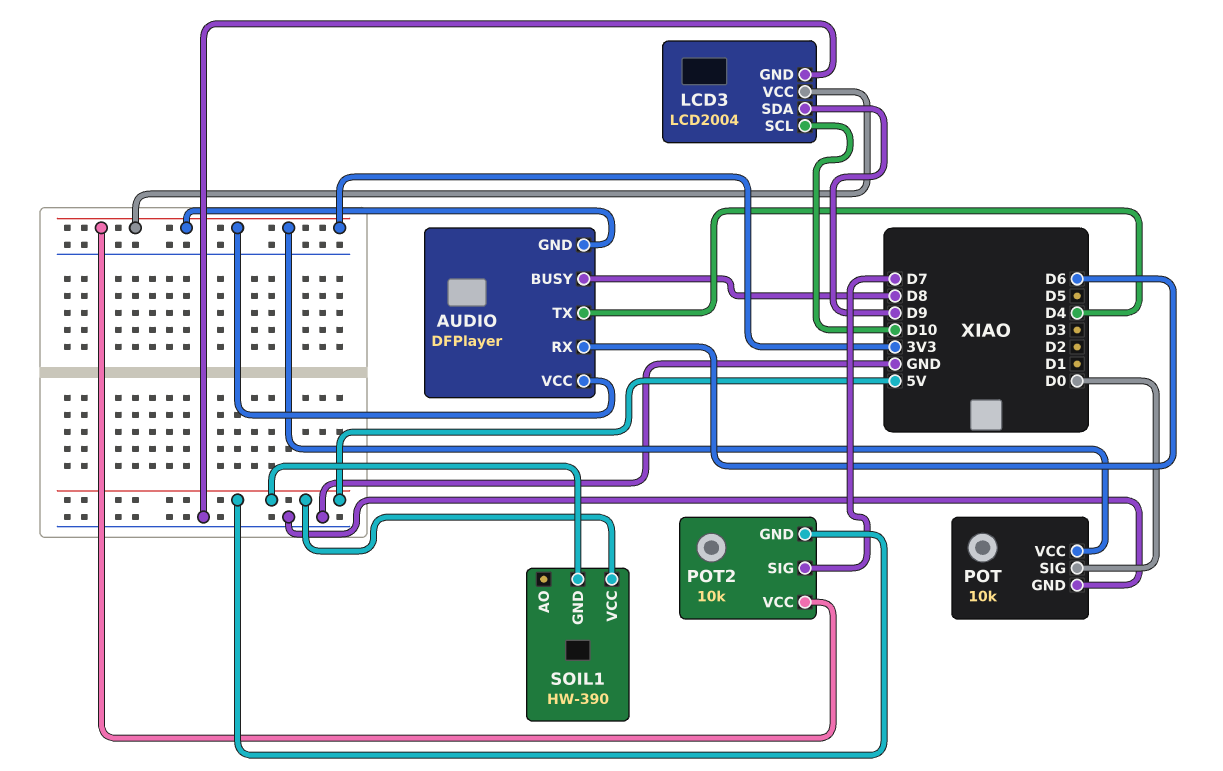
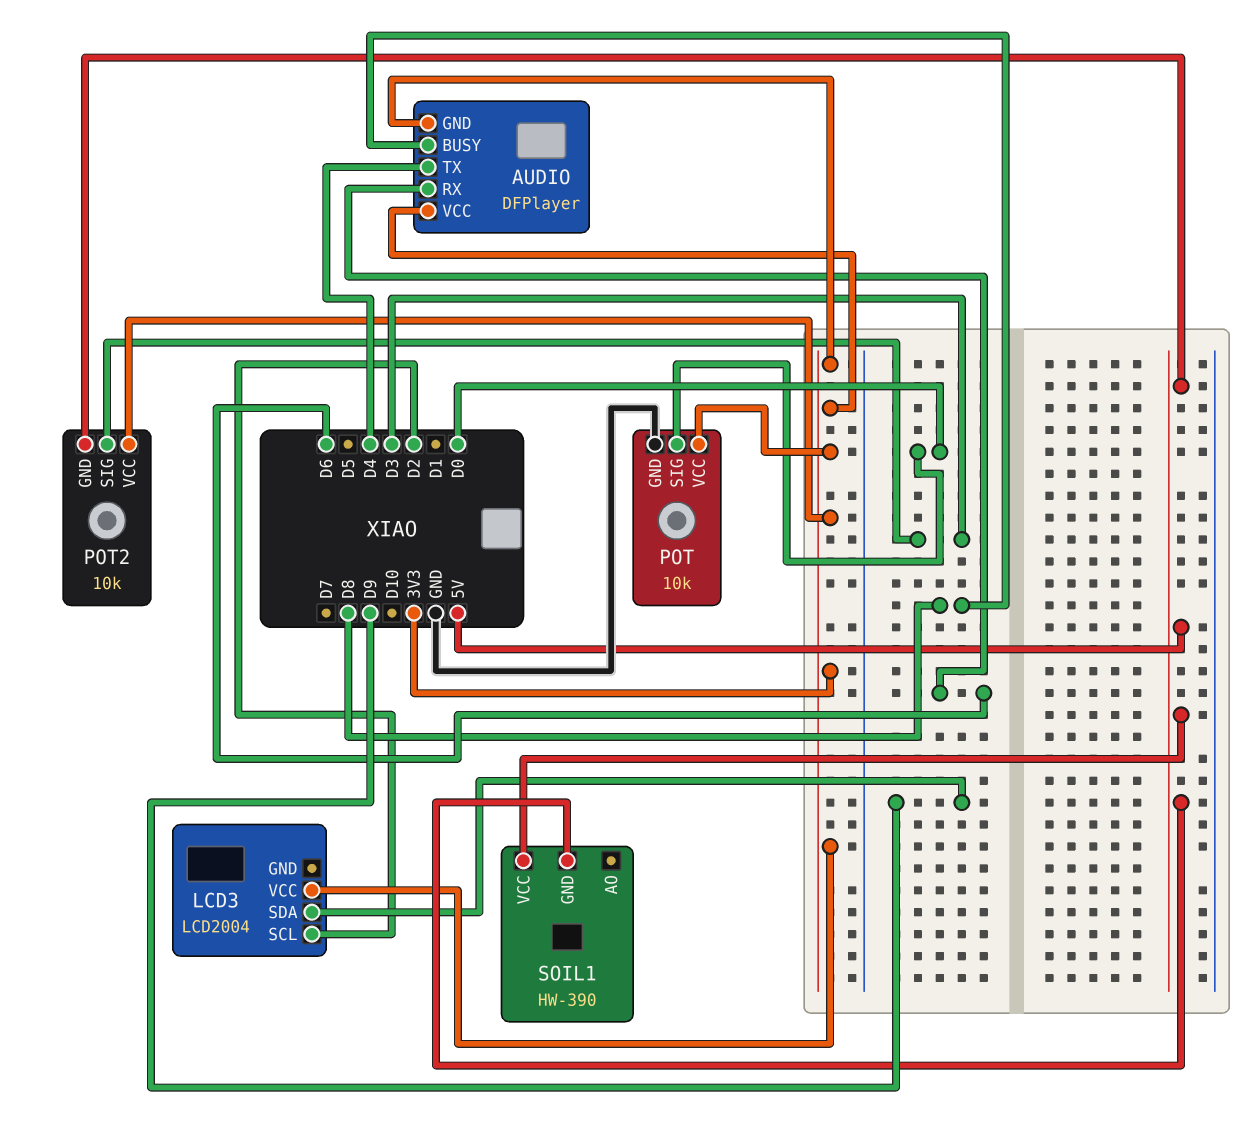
LCD3 pin GND: GND -> none
LCD3 pin SCL: D10 -> D2
POT2 pin SIG: D7 -> D3

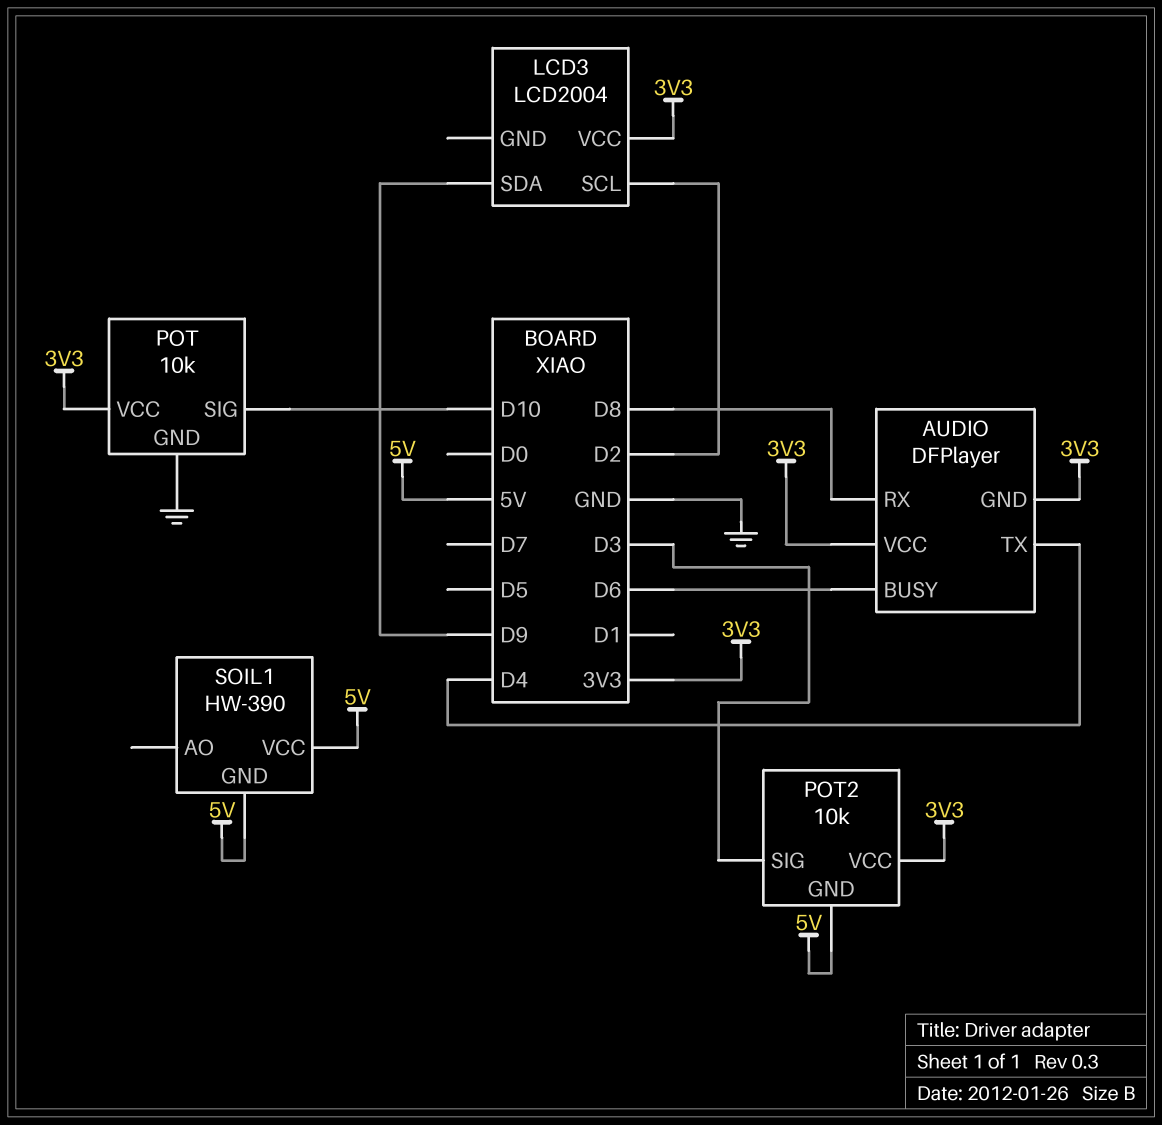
AUDIO pin BUSY: D8 -> D6
AUDIO pin RX: D6 -> D8
POT pin SIG: D0 -> D10

